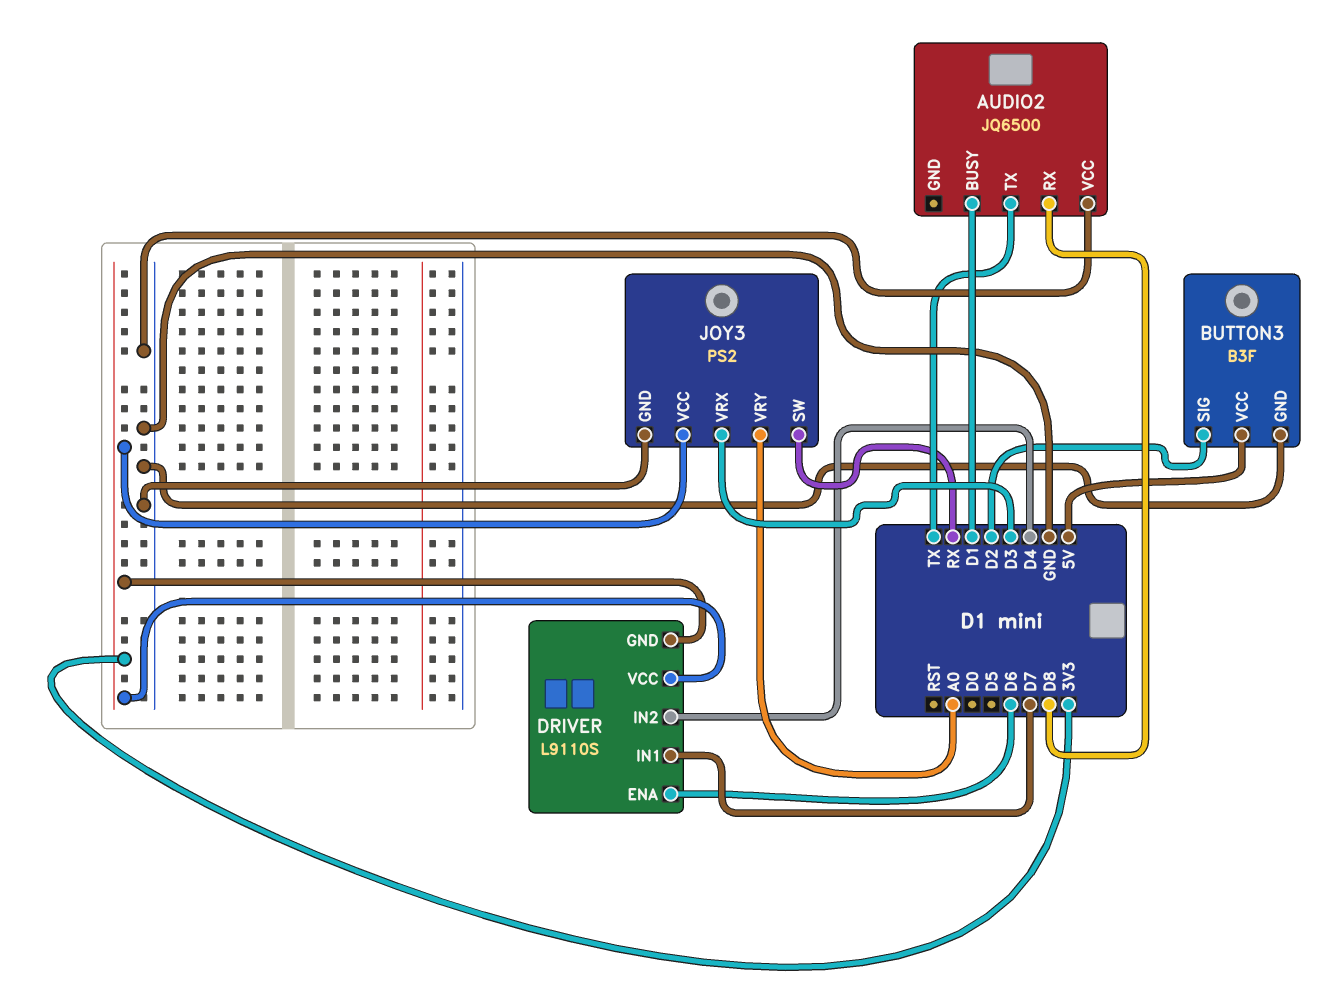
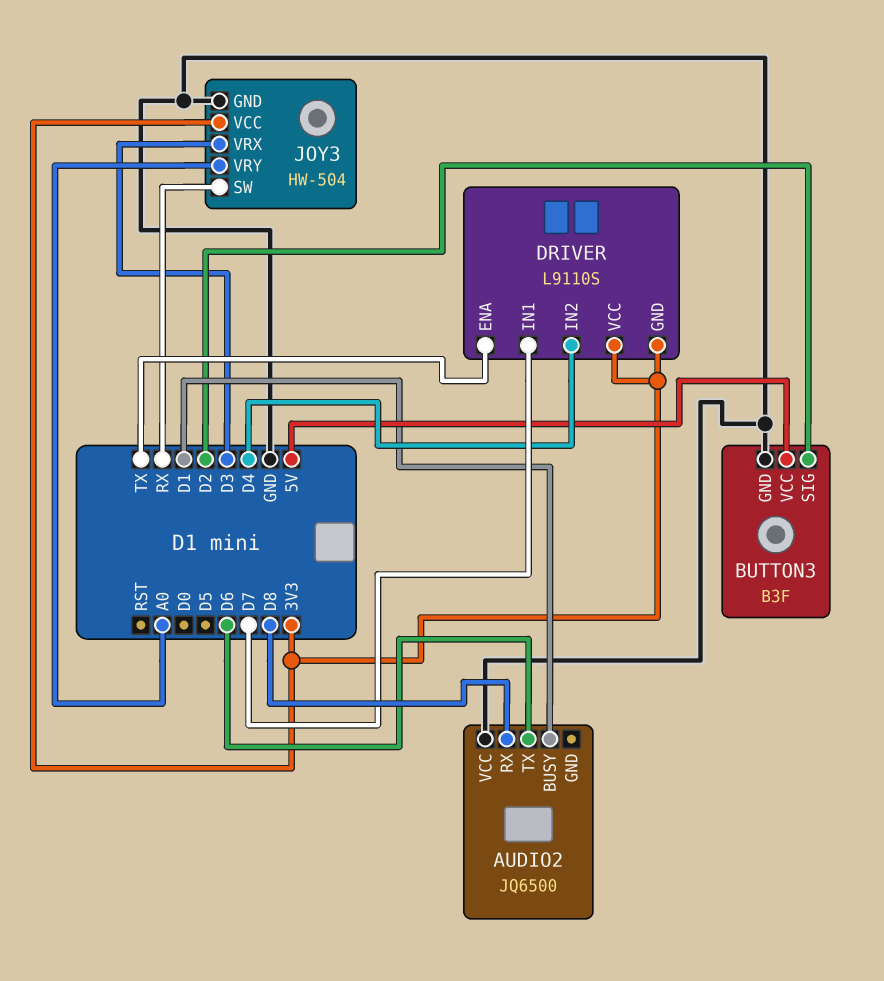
AUDIO2 pin TX: TX -> D6
DRIVER pin ENA: D6 -> TX
JOY3: PS2 -> HW-504

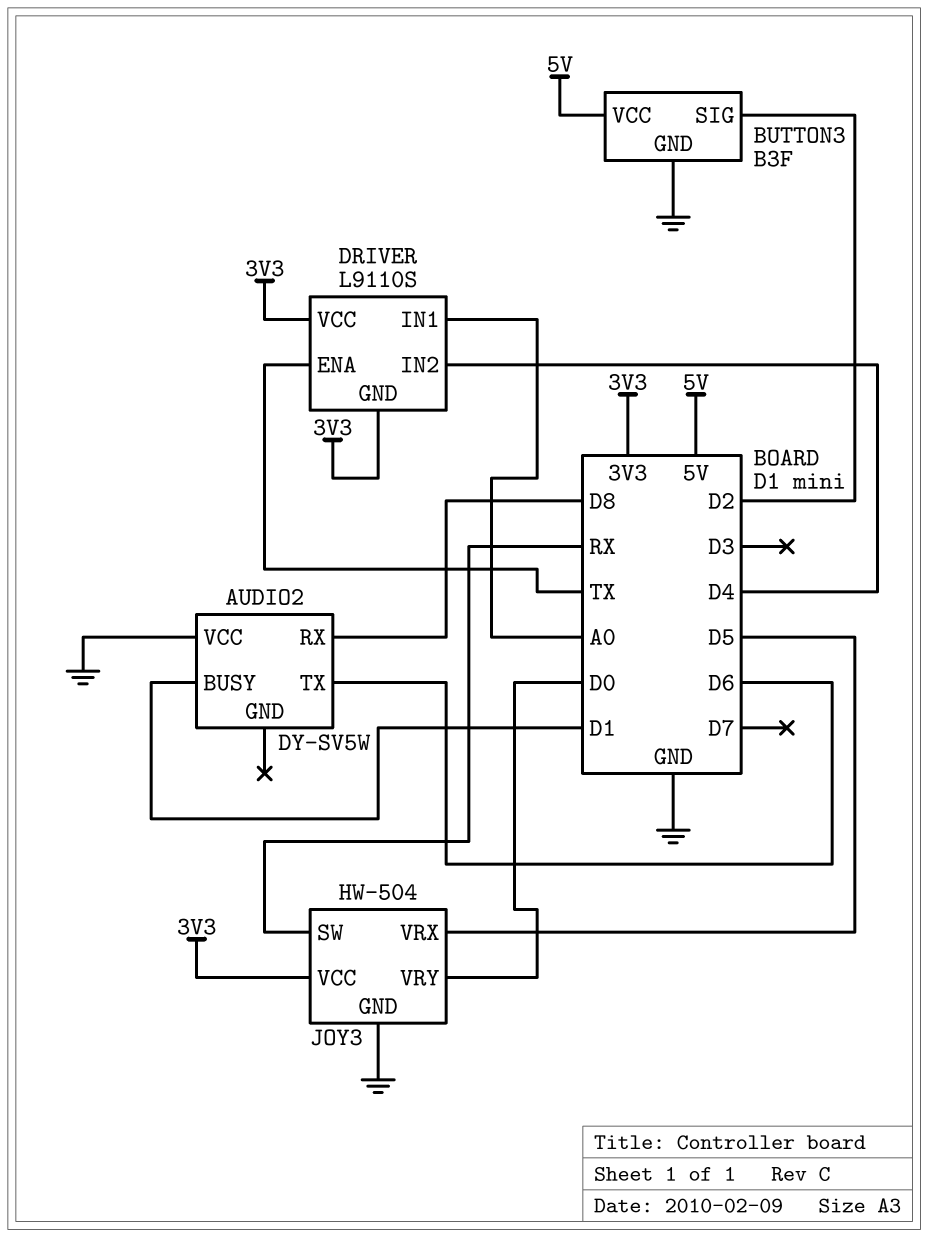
AUDIO2: JQ6500 -> DY-SV5W
DRIVER pin IN1: D7 -> A0
JOY3 pin VRX: D3 -> D5
JOY3 pin VRY: A0 -> D0

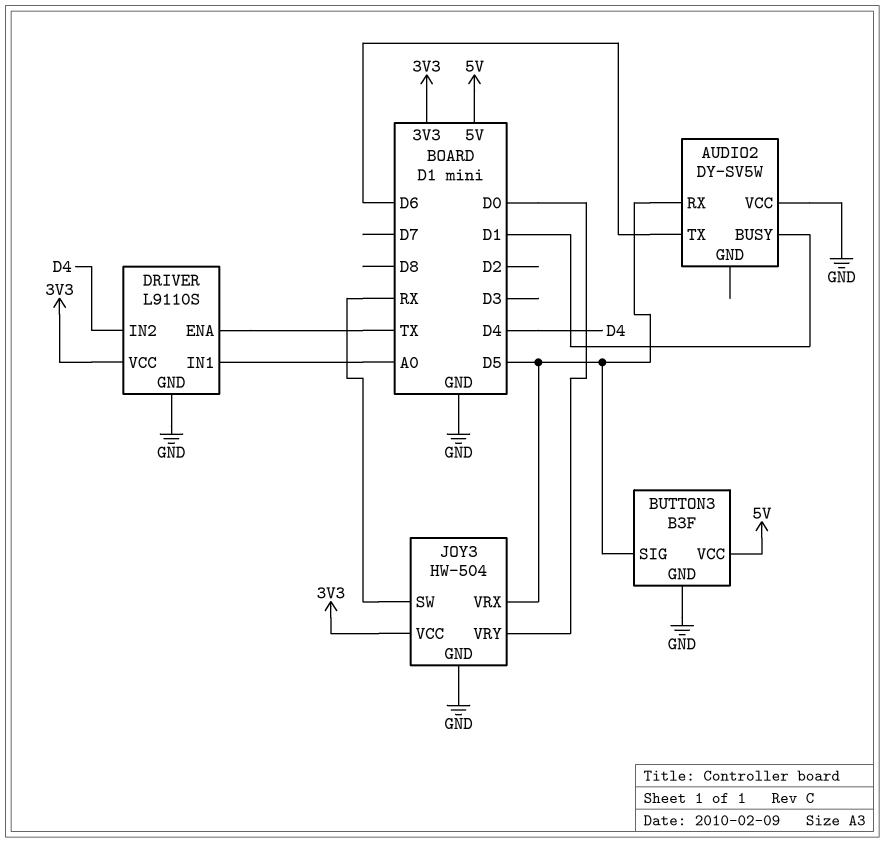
AUDIO2 pin RX: D8 -> D5
BUTTON3 pin SIG: D2 -> D5
DRIVER pin GND: 3V3 -> GND

